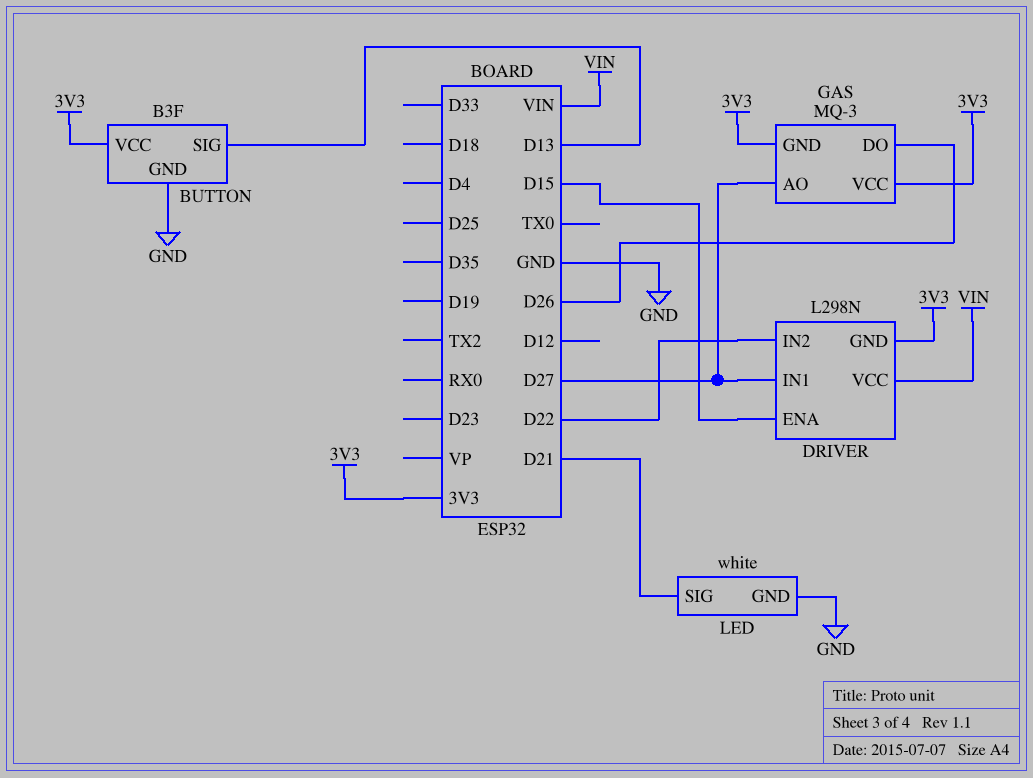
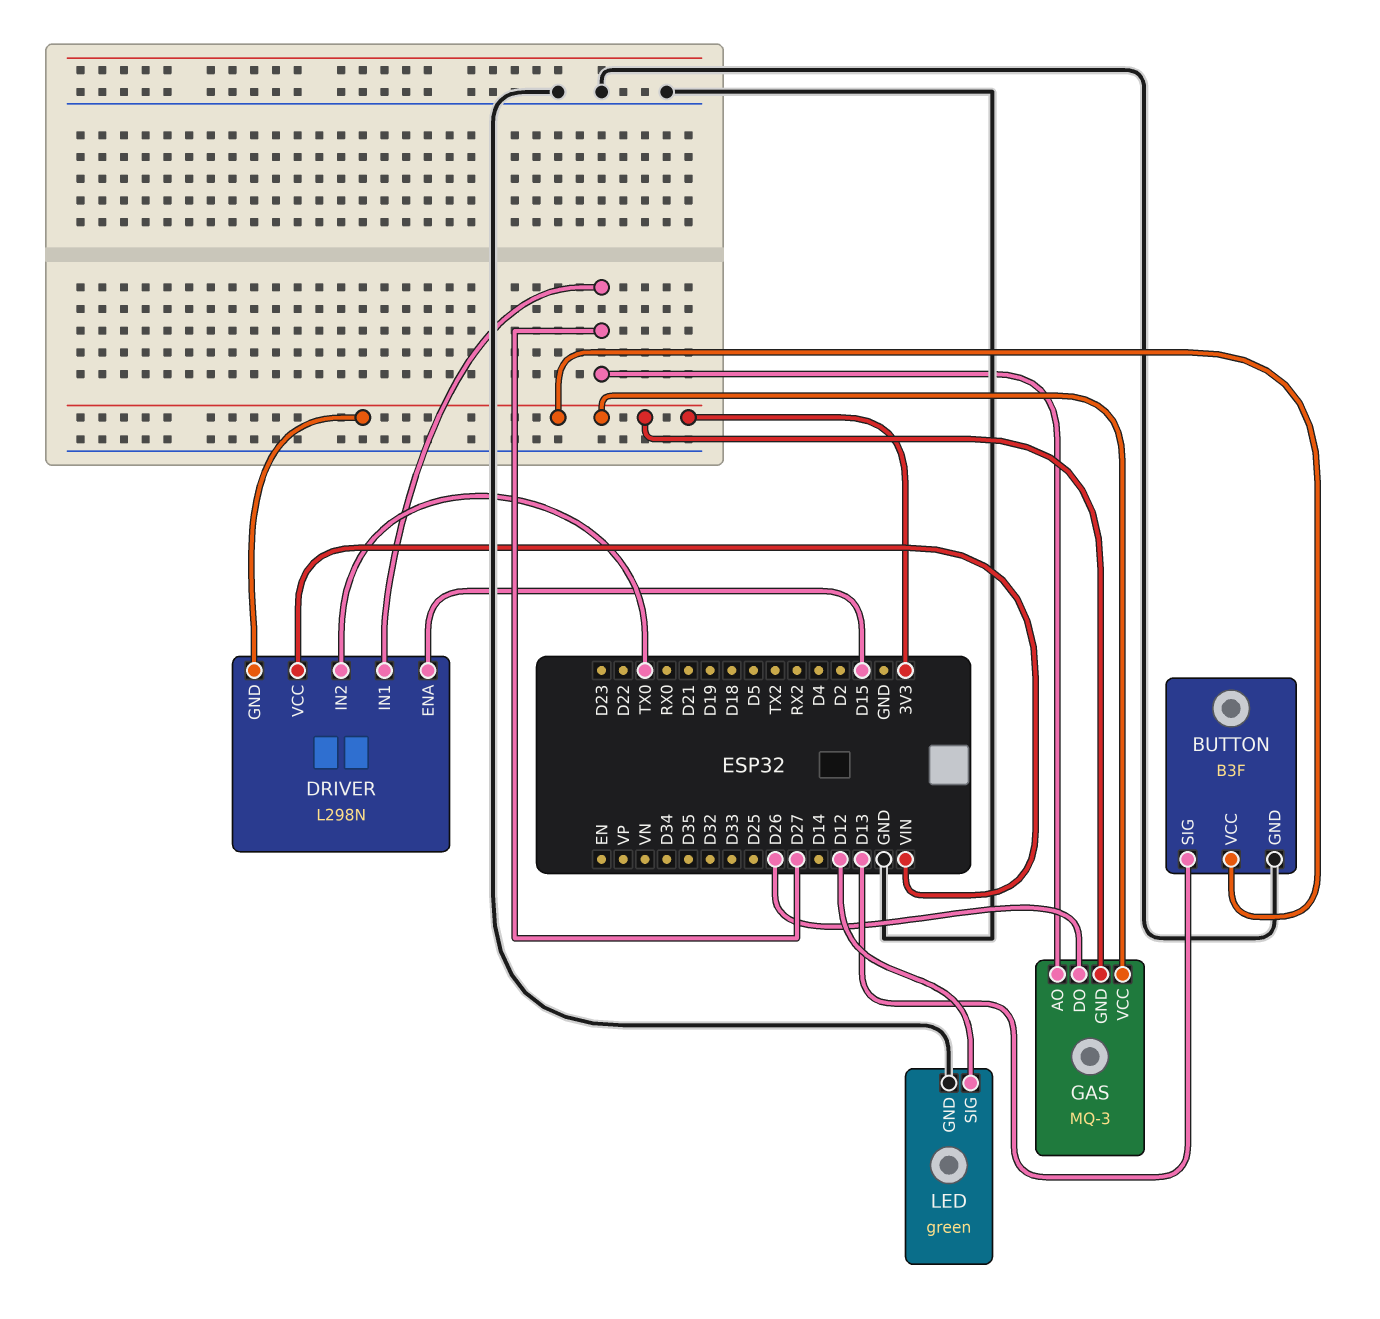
DRIVER pin IN2: D22 -> TX0
LED: white -> green
LED pin SIG: D21 -> D12

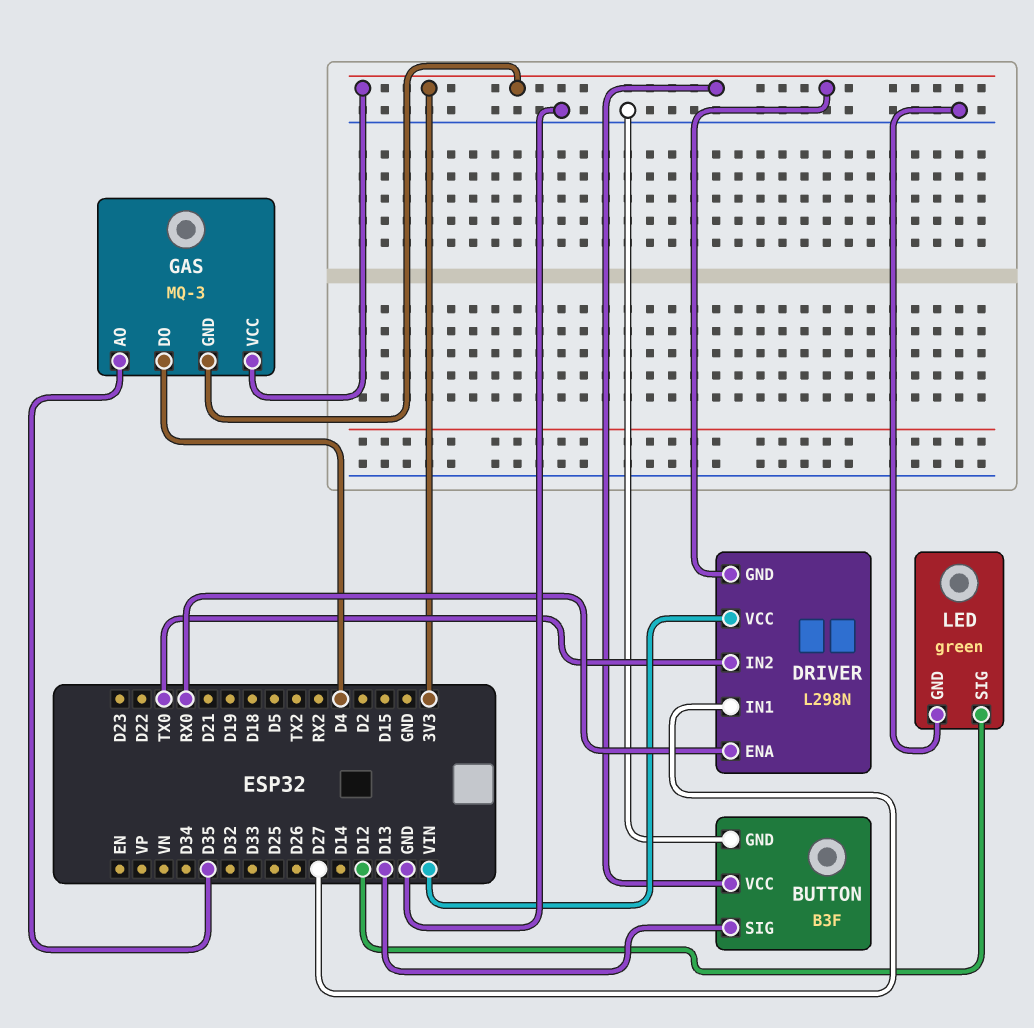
DRIVER pin ENA: D15 -> RX0
GAS pin AO: D27 -> D35
GAS pin DO: D26 -> D4

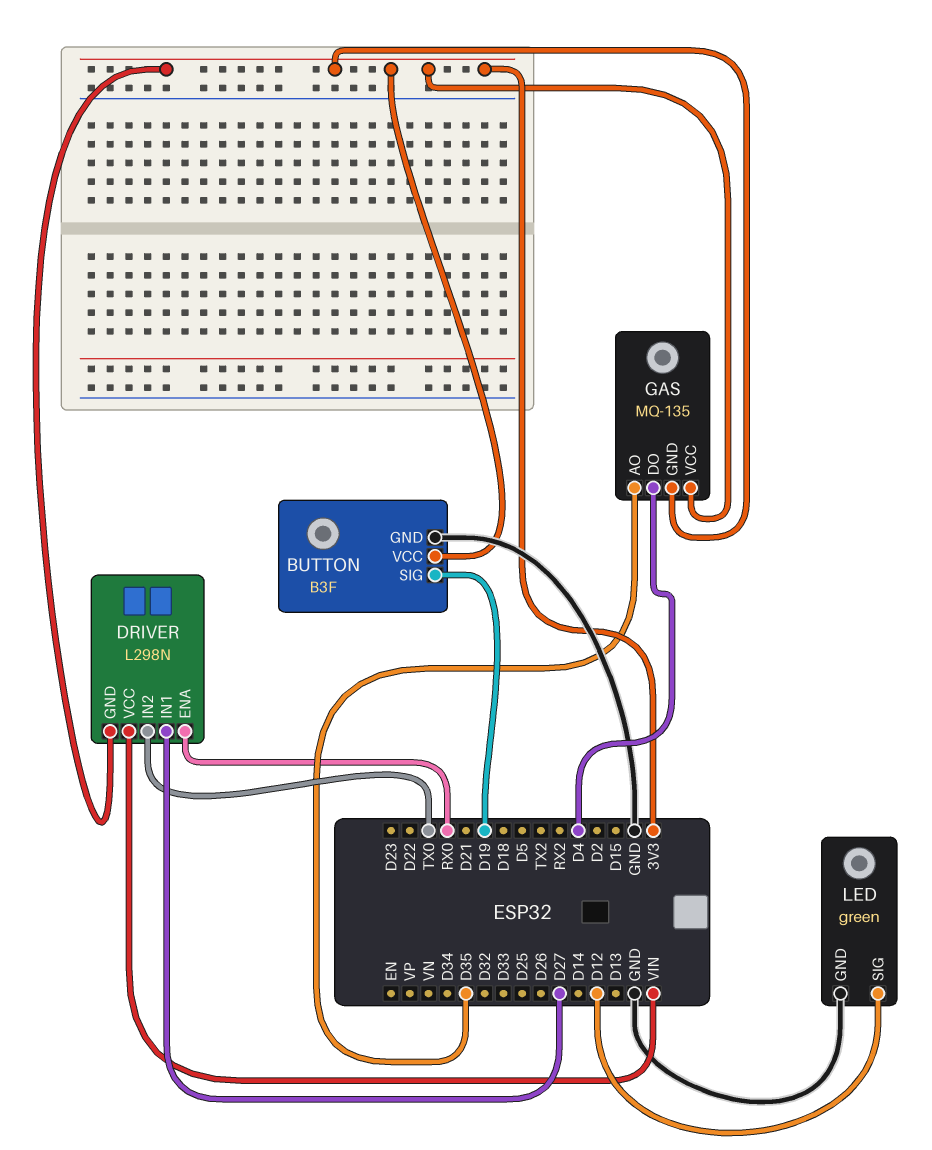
BUTTON pin SIG: D13 -> D19
GAS: MQ-3 -> MQ-135

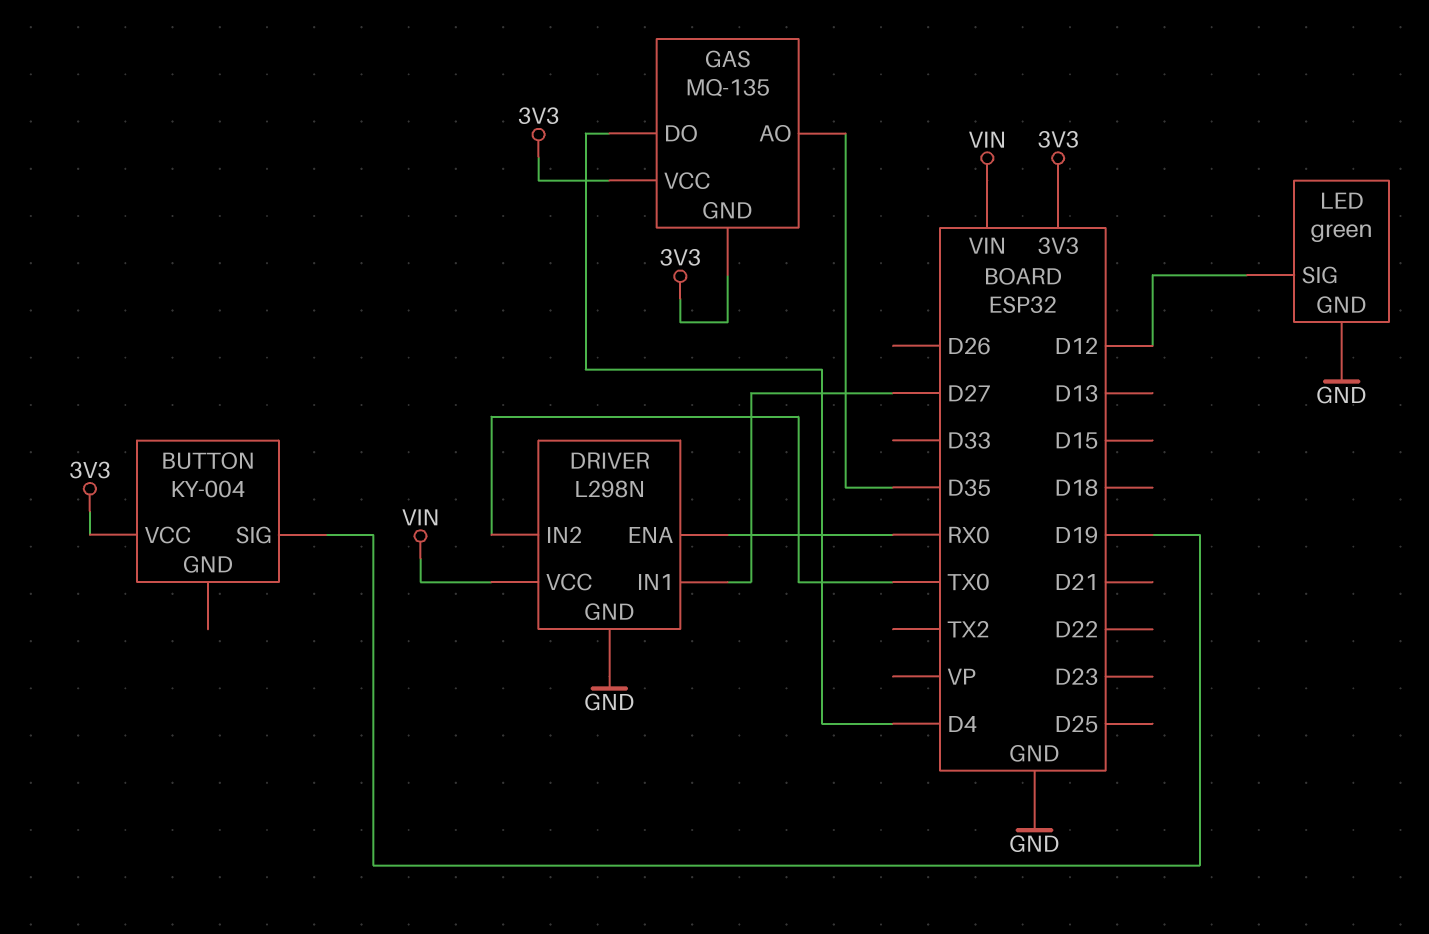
BUTTON: B3F -> KY-004
BUTTON pin GND: GND -> none
DRIVER pin GND: 3V3 -> GND

